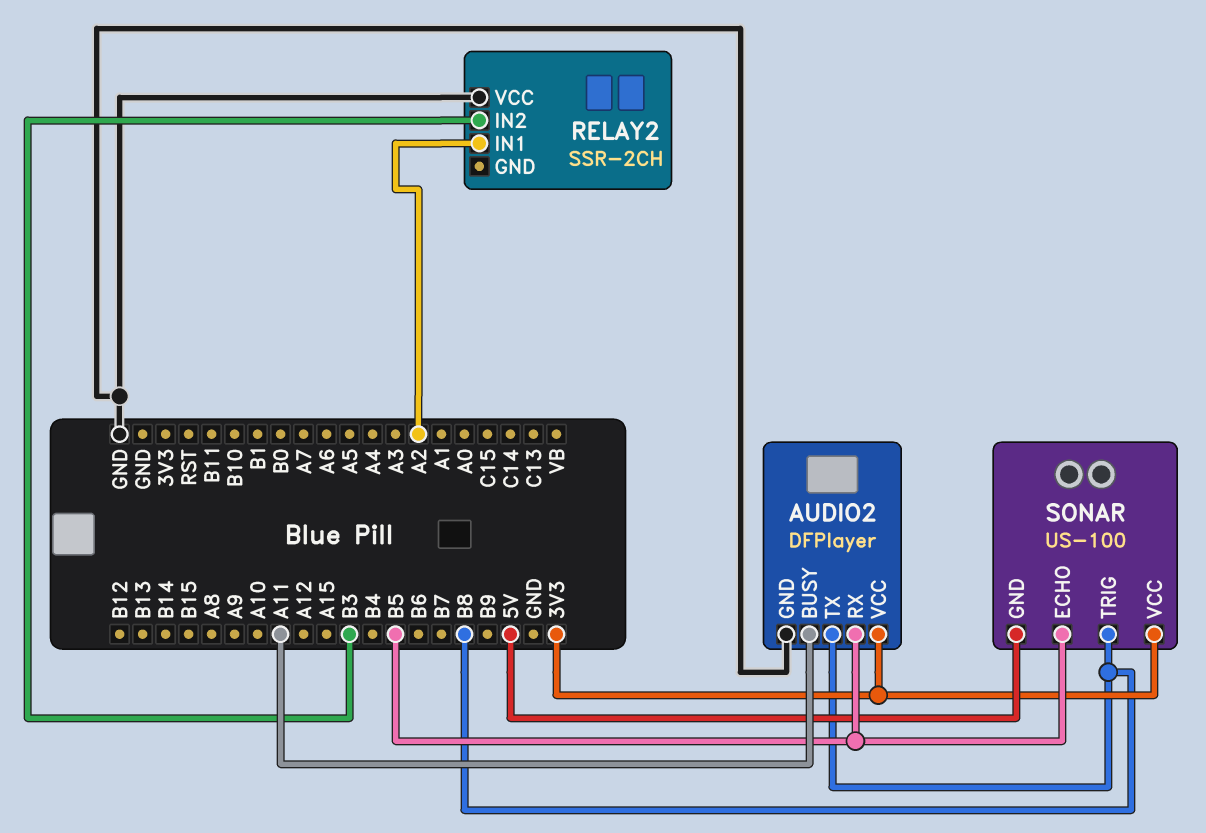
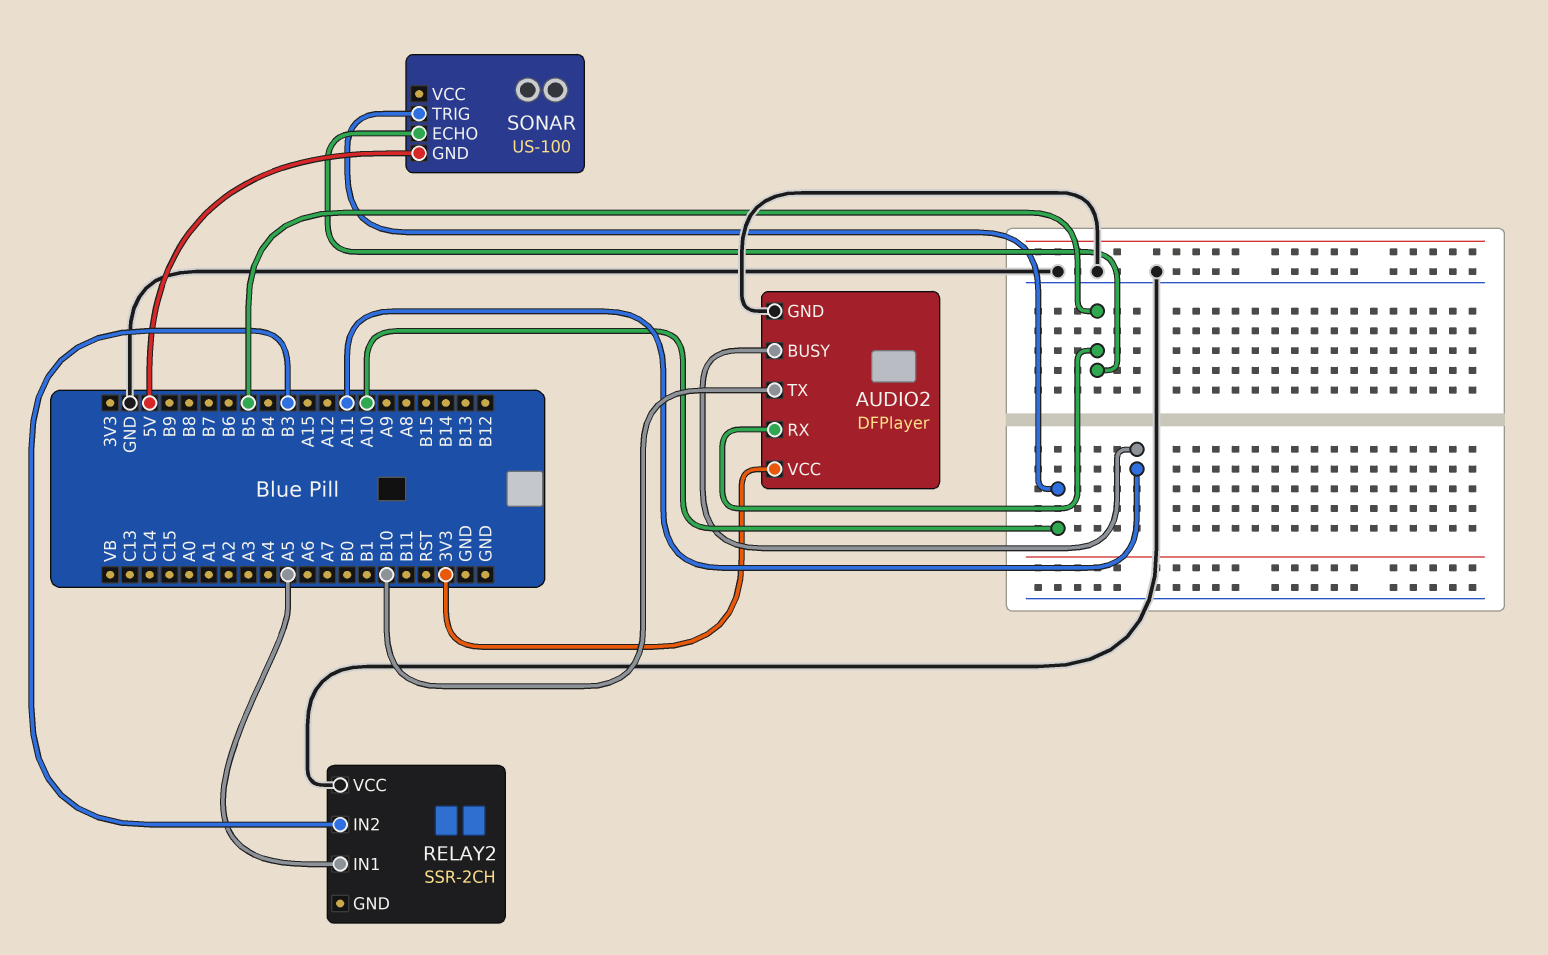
AUDIO2 pin TX: B8 -> B10
RELAY2 pin IN1: A2 -> A5
SONAR pin TRIG: B8 -> A10
SONAR pin VCC: 3V3 -> none

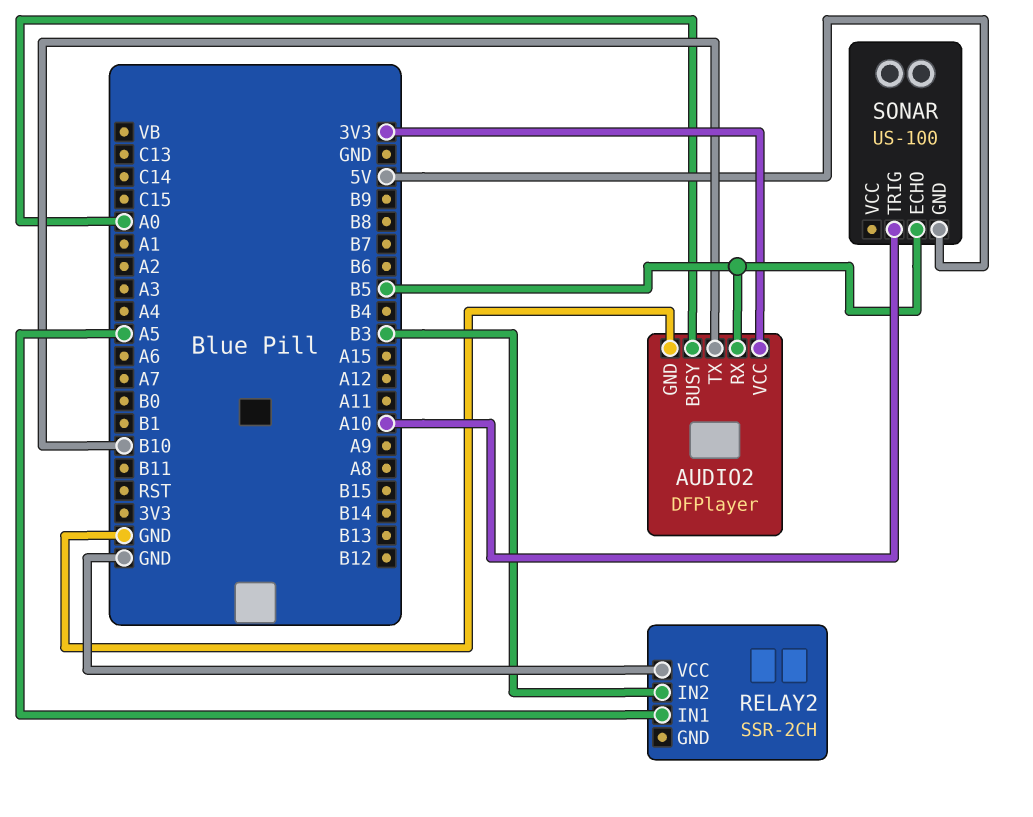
AUDIO2 pin BUSY: A11 -> A0

